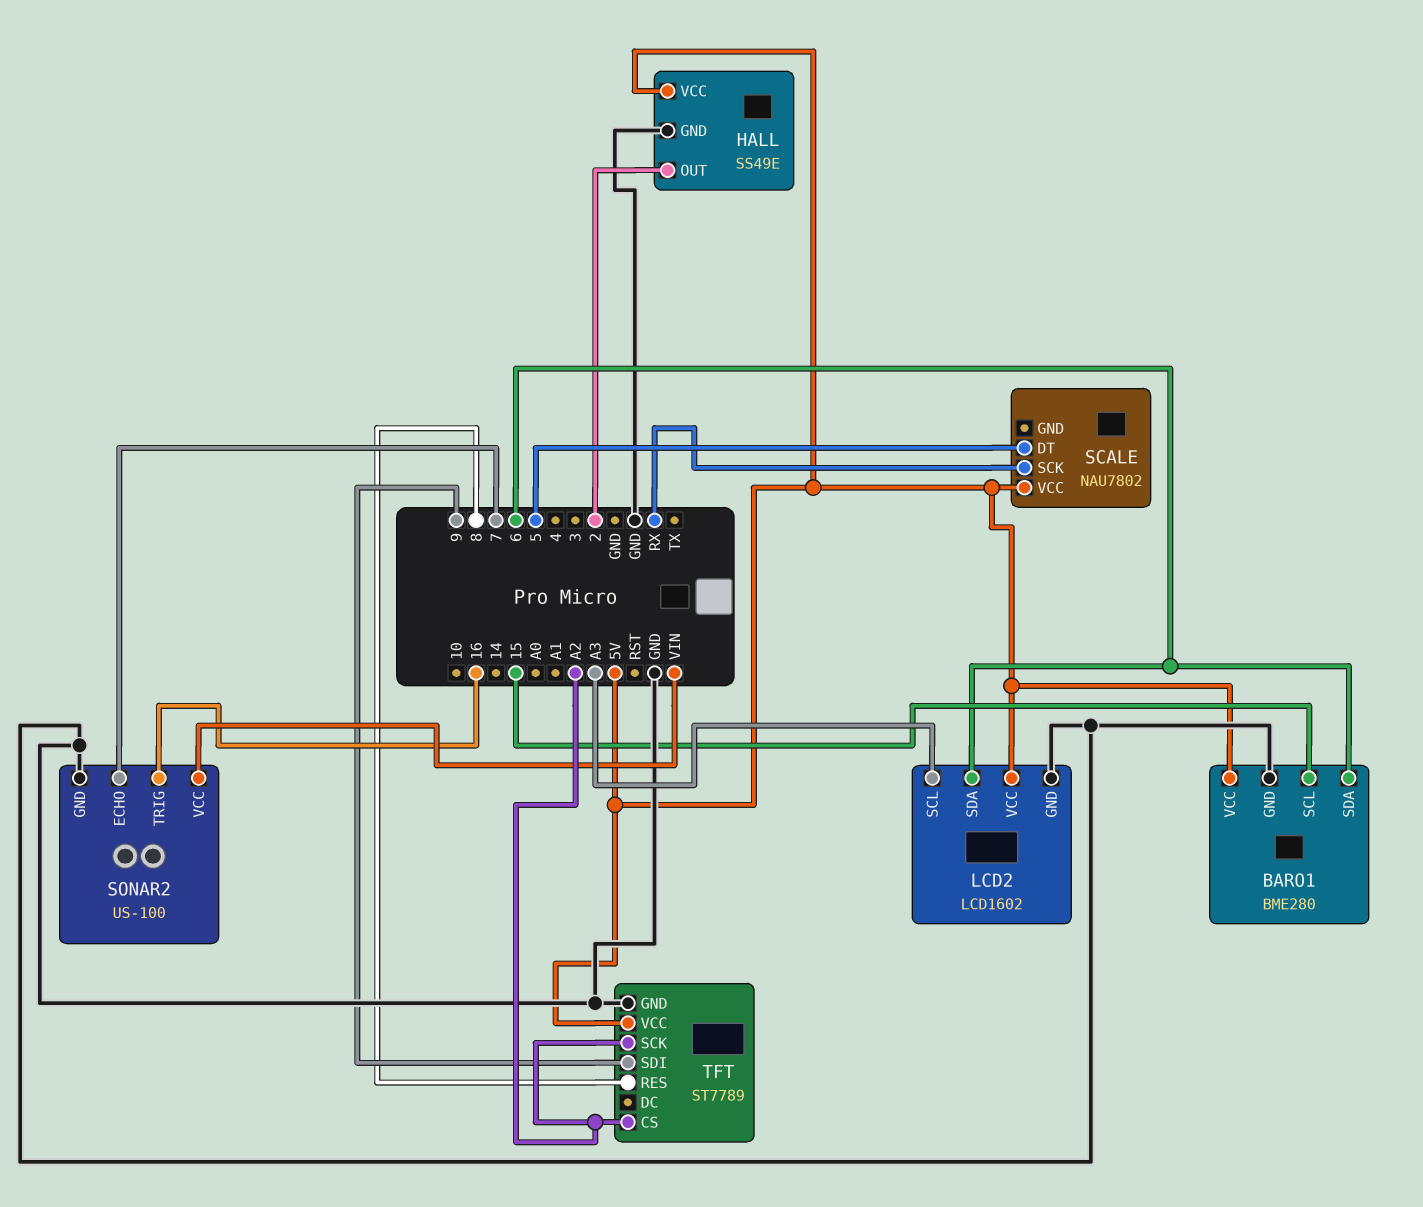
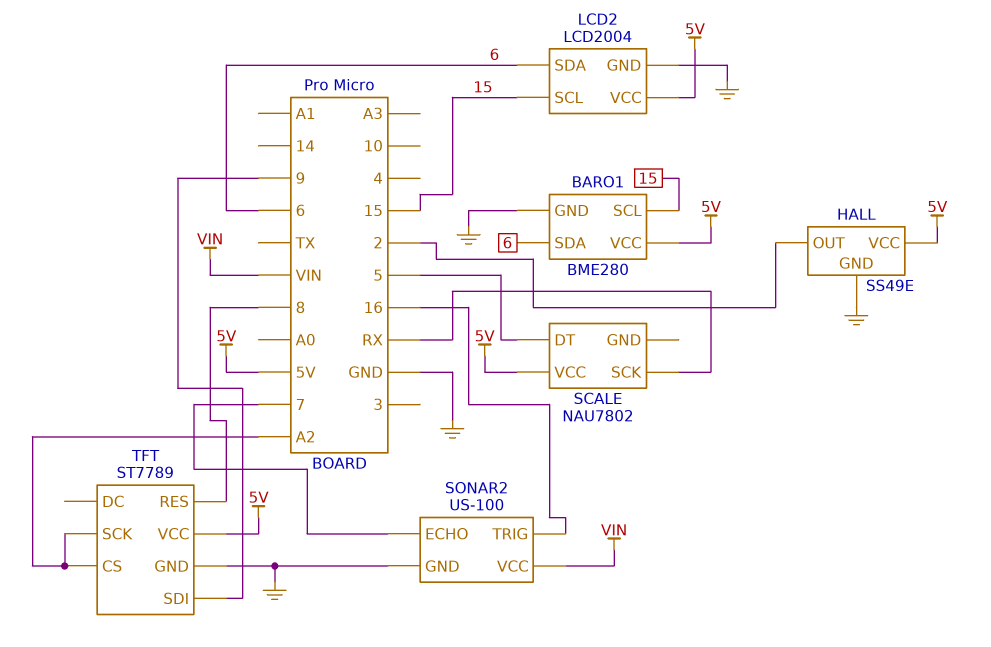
LCD2: LCD1602 -> LCD2004
LCD2 pin SCL: A3 -> 15

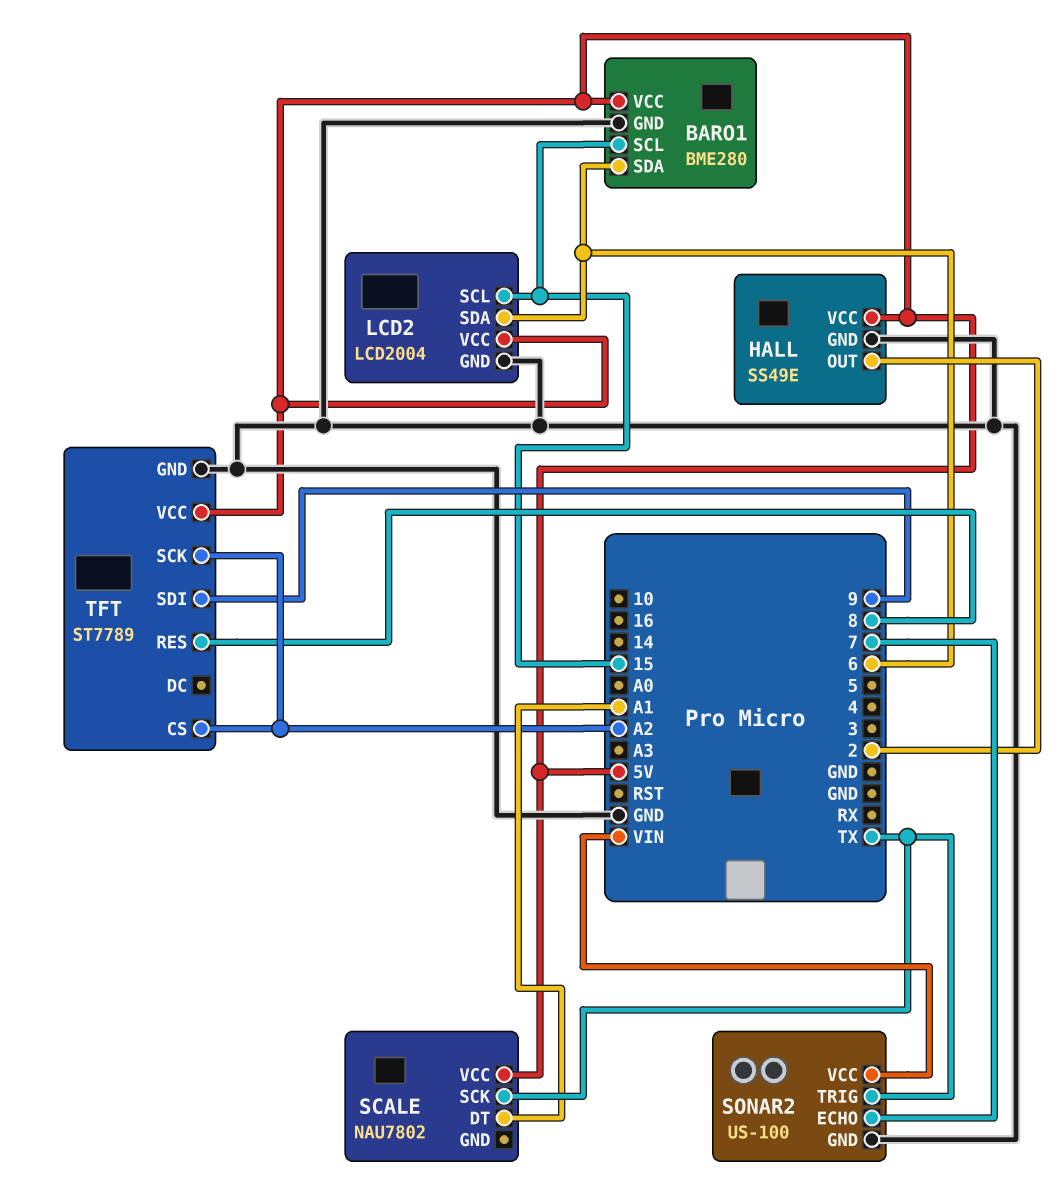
SCALE pin DT: 5 -> A1
SCALE pin SCK: RX -> TX
SONAR2 pin TRIG: 16 -> TX

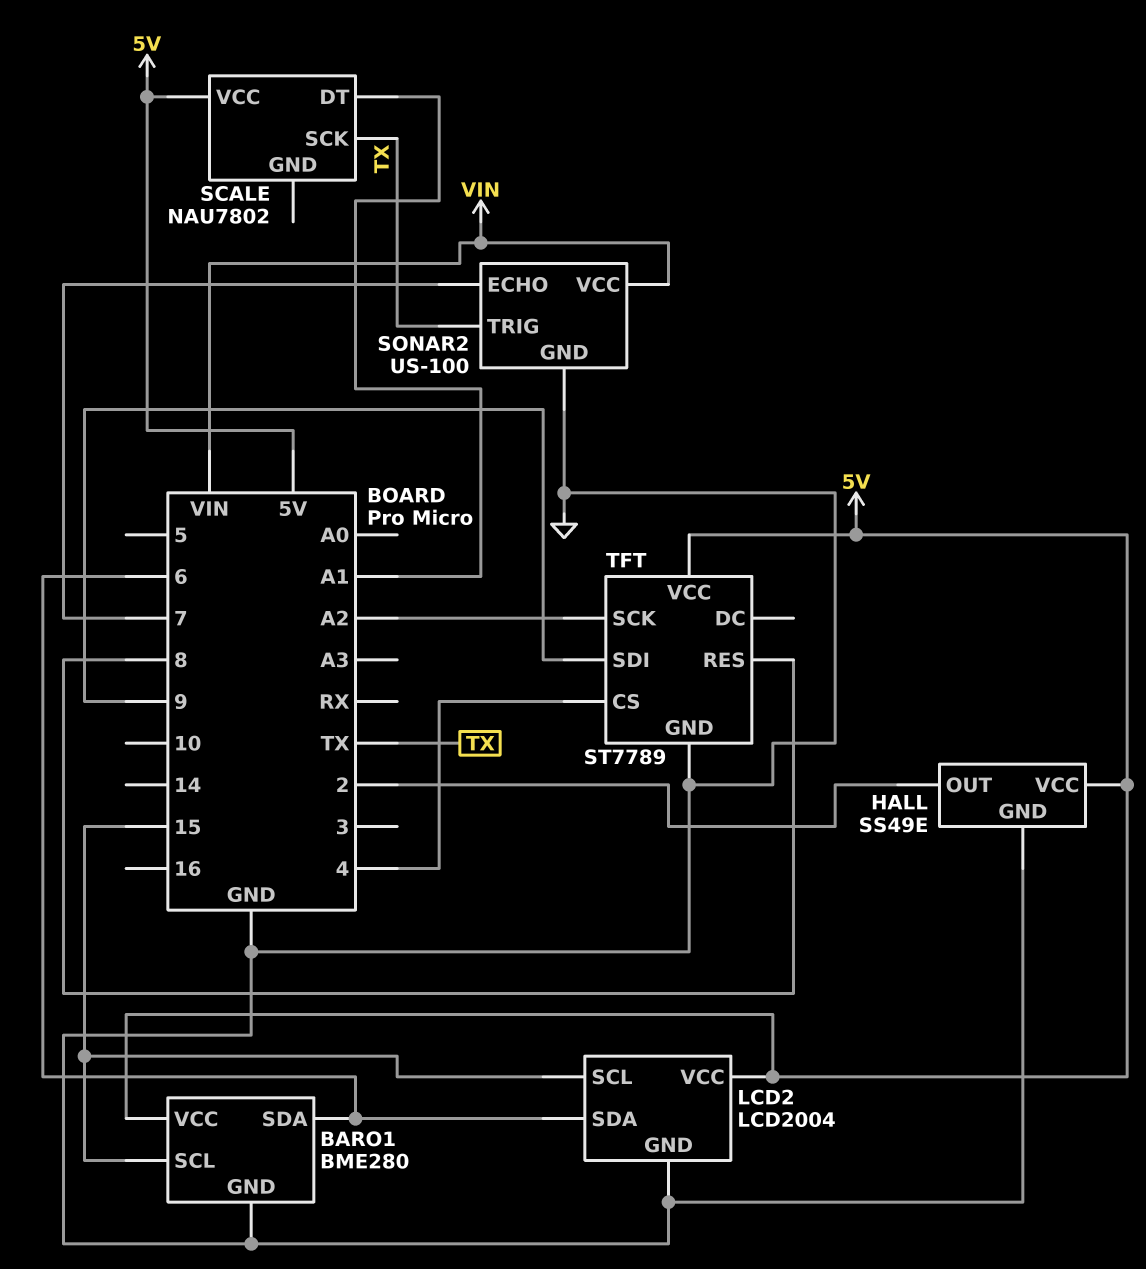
TFT pin CS: A2 -> 4

